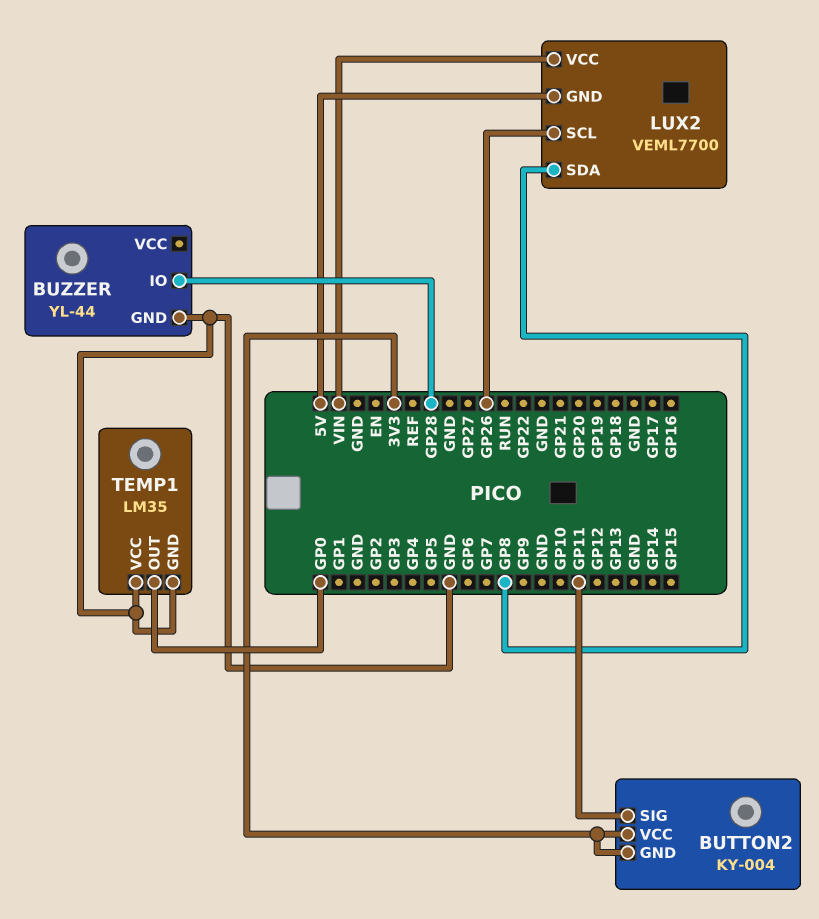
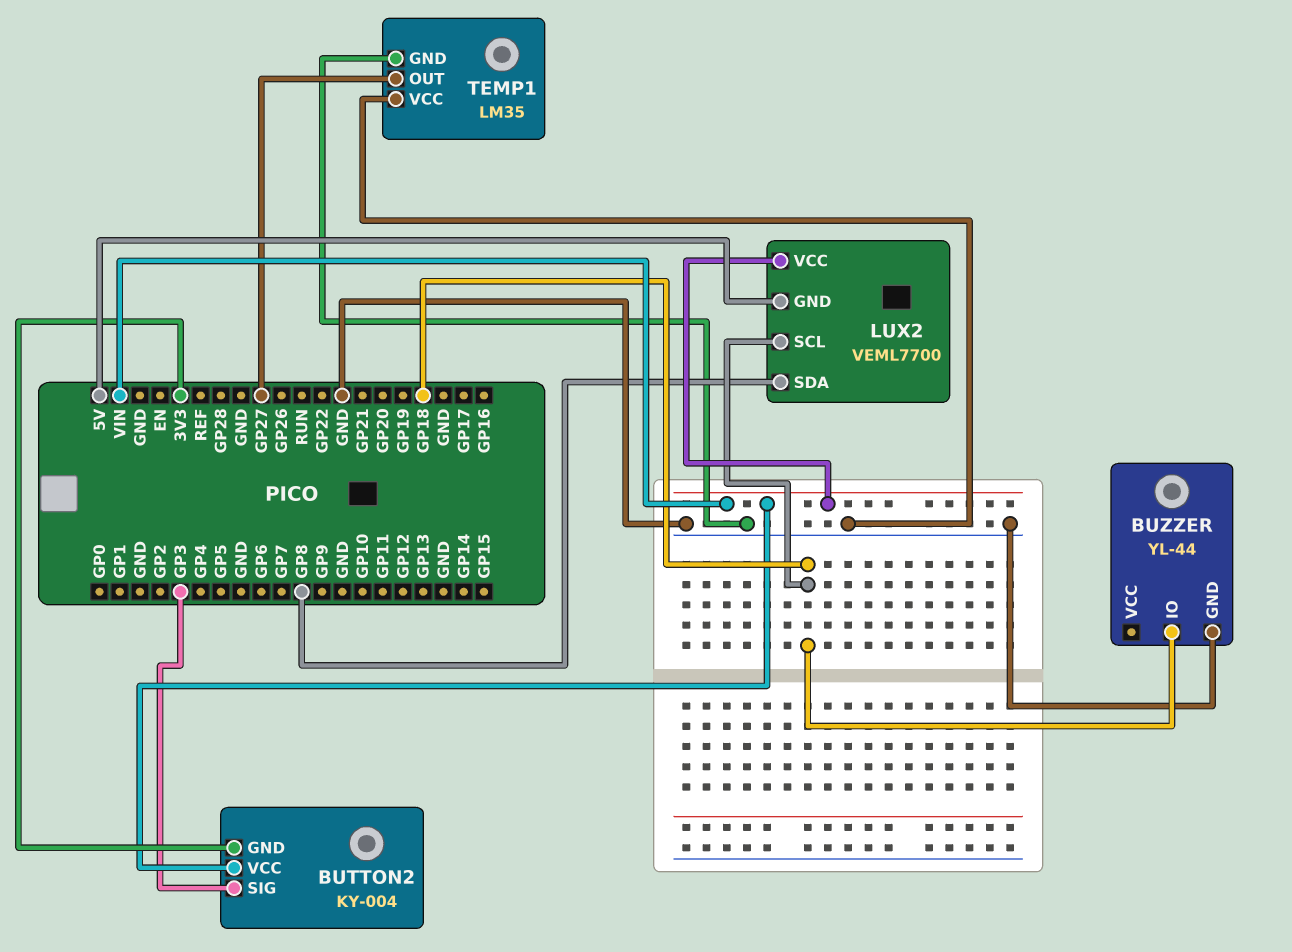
BUTTON2 pin SIG: GP11 -> GP3
BUTTON2 pin VCC: 3V3 -> VIN
BUZZER pin IO: GP28 -> GP18
LUX2 pin SCL: GP26 -> GP18
TEMP1 pin OUT: GP0 -> GP27

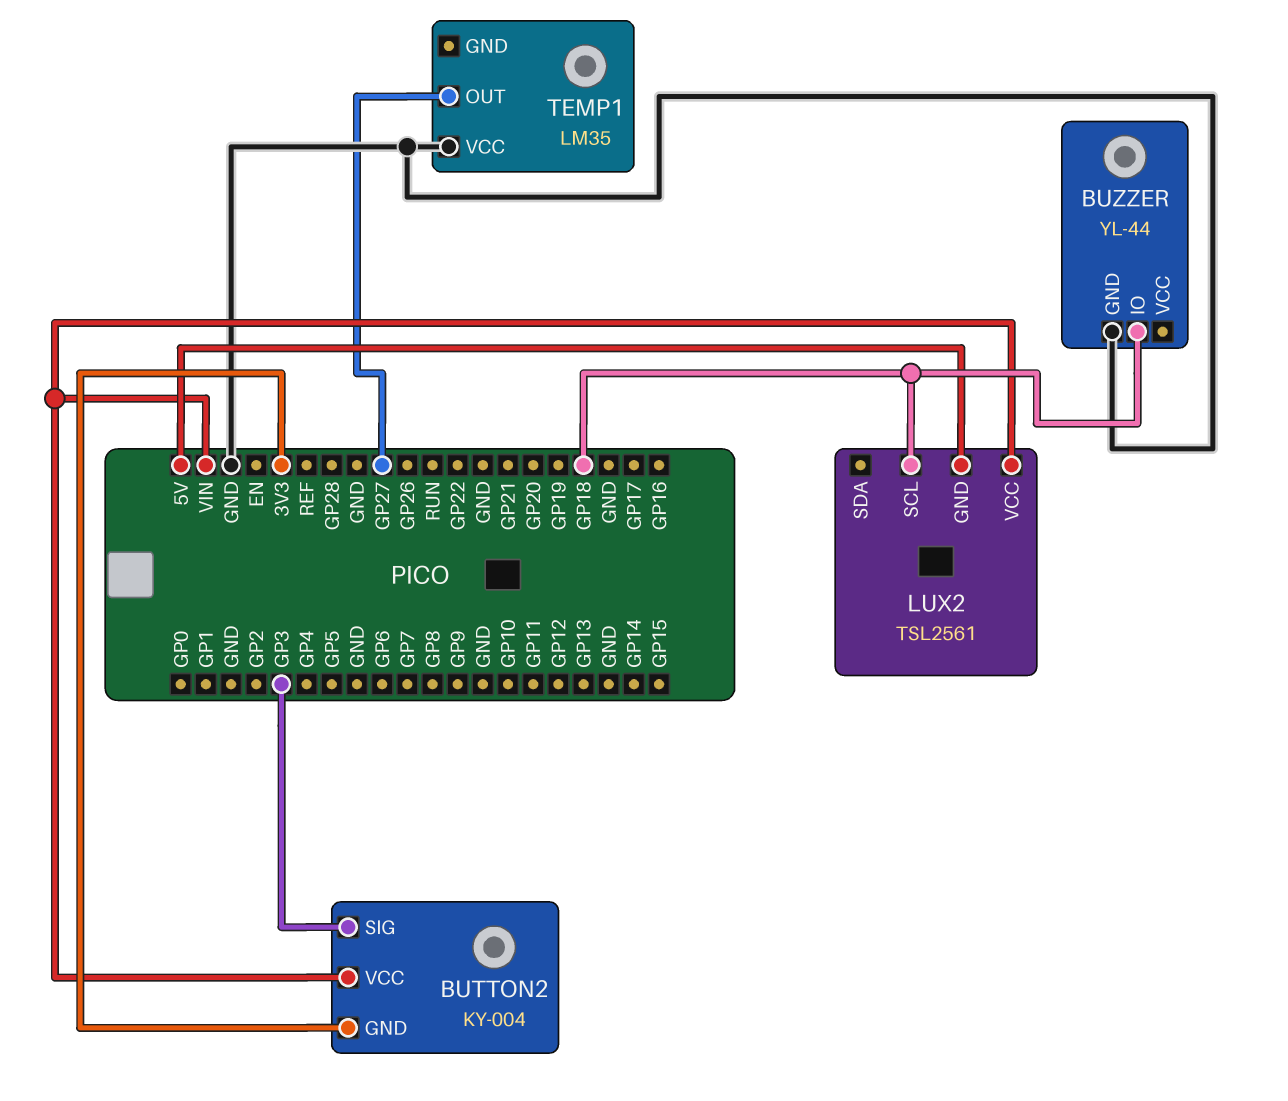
LUX2: VEML7700 -> TSL2561
LUX2 pin SDA: GP8 -> none
TEMP1 pin GND: GND -> none

